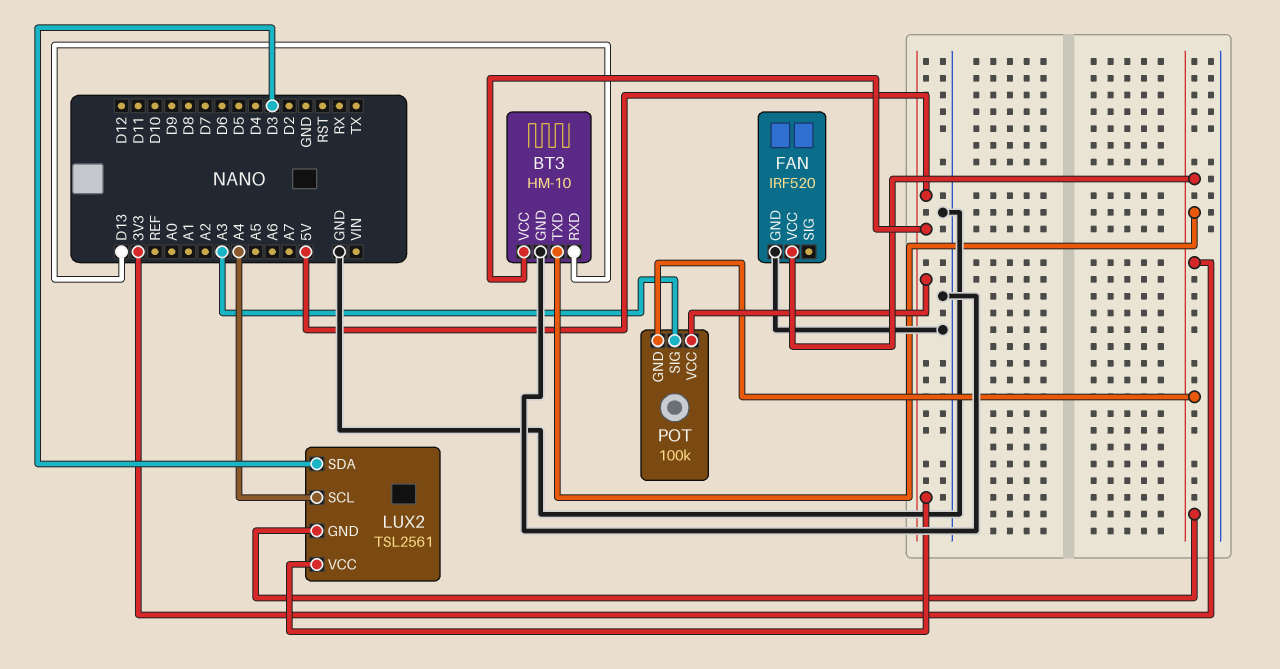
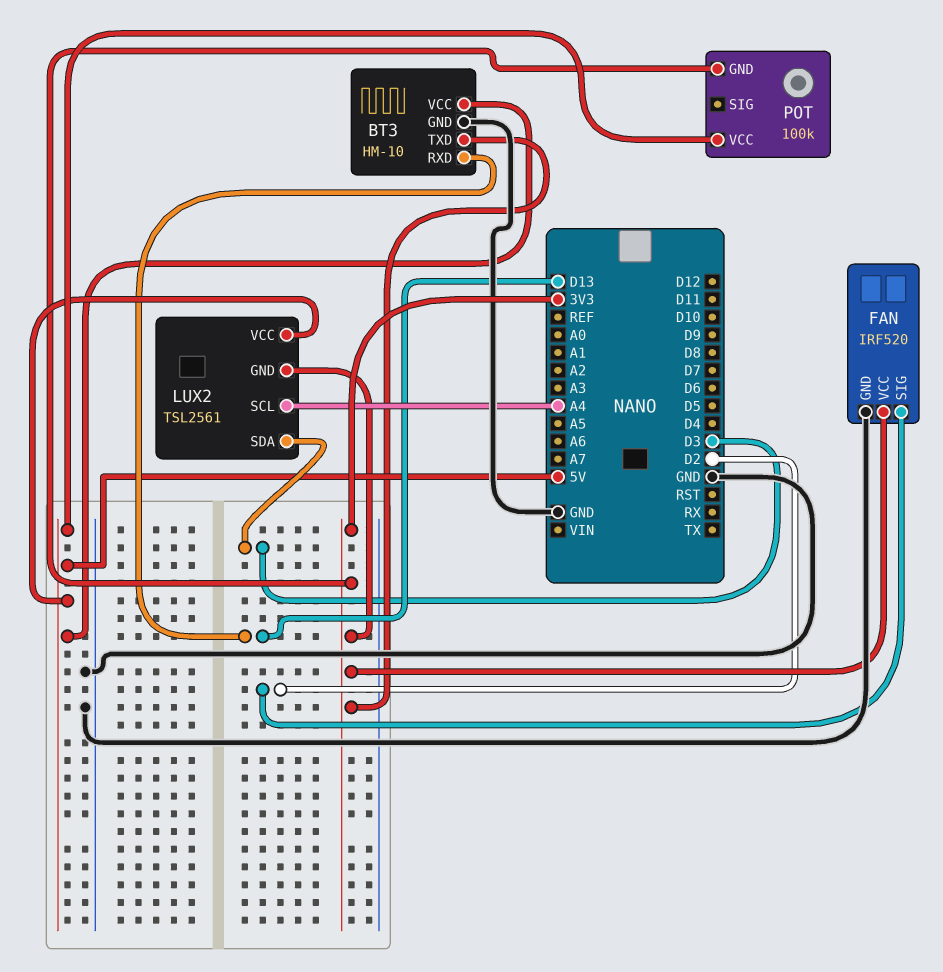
FAN pin SIG: none -> D2
POT pin SIG: A3 -> none

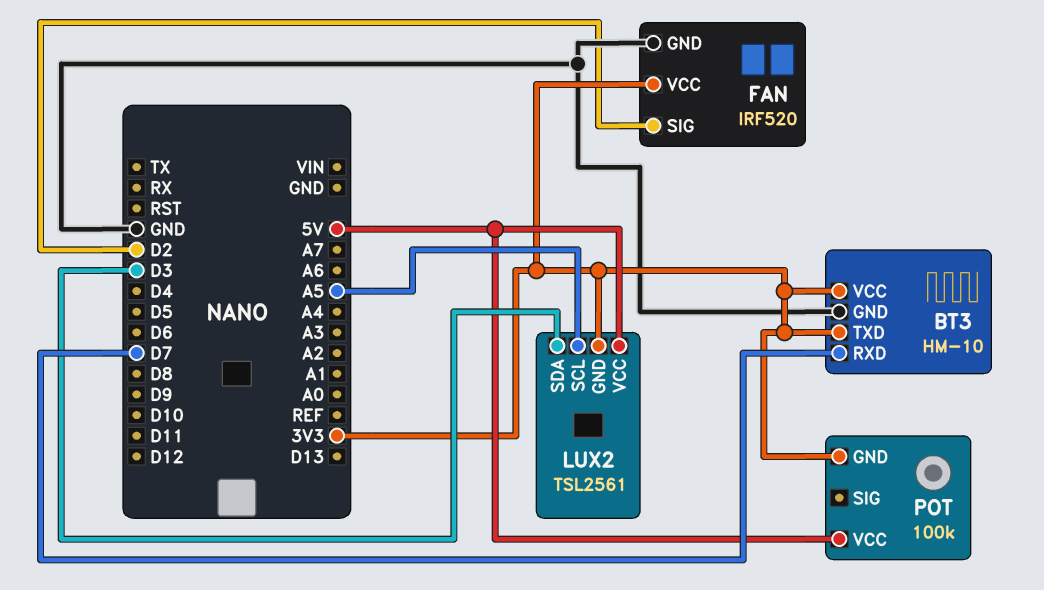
BT3 pin RXD: D13 -> D7
BT3 pin VCC: 5V -> 3V3
LUX2 pin SCL: A4 -> A5

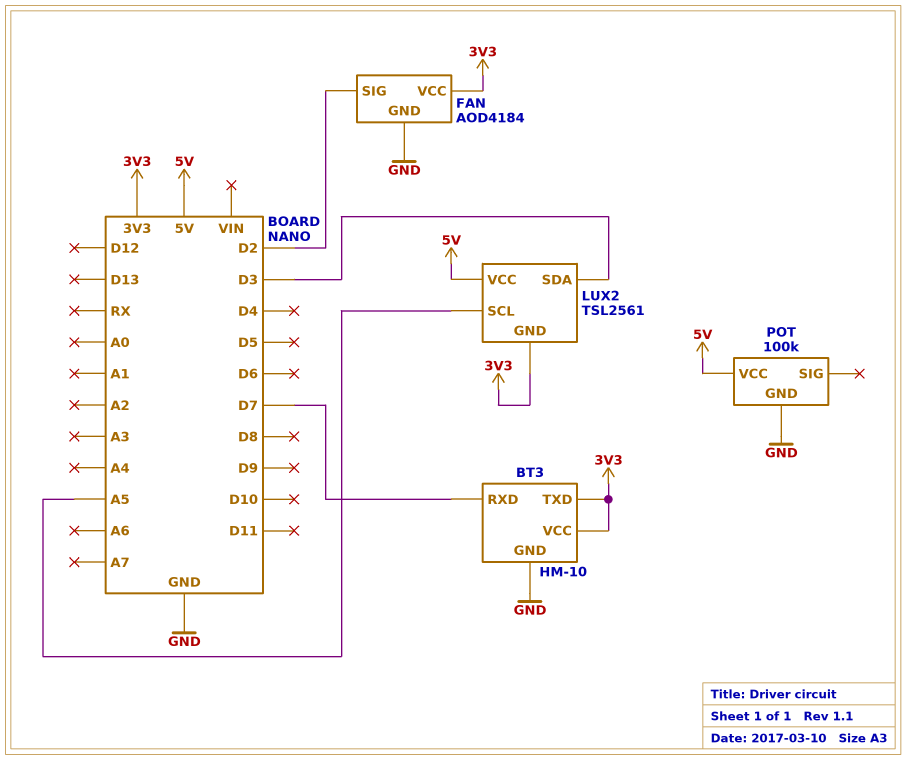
FAN: IRF520 -> AOD4184
POT pin GND: 3V3 -> GND

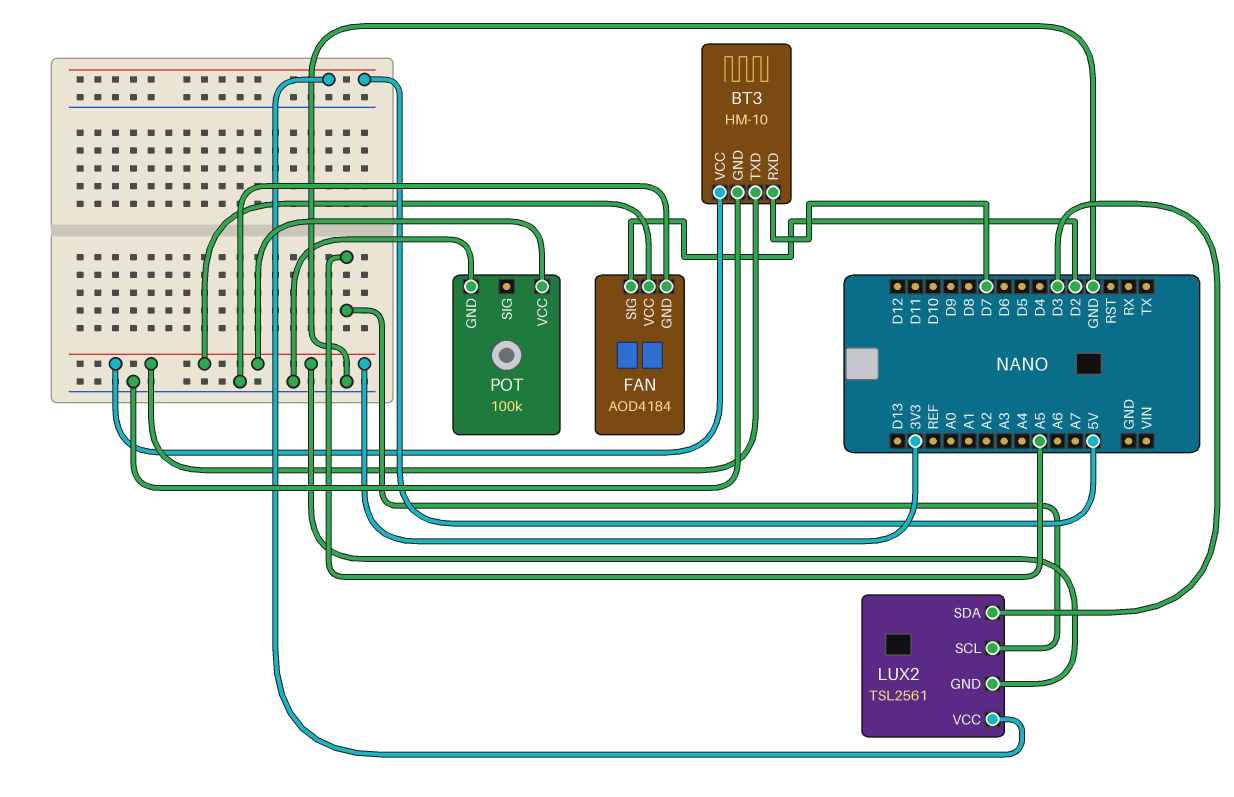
POT pin VCC: 5V -> 3V3

